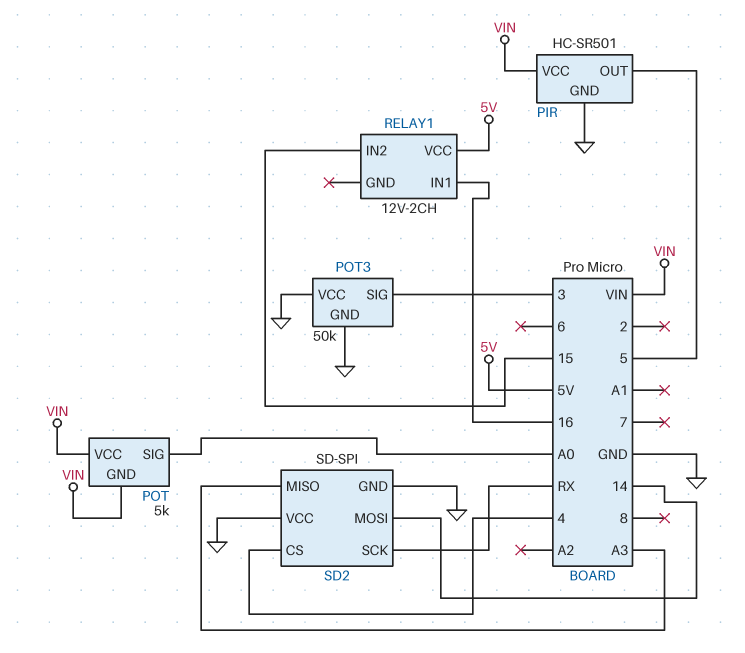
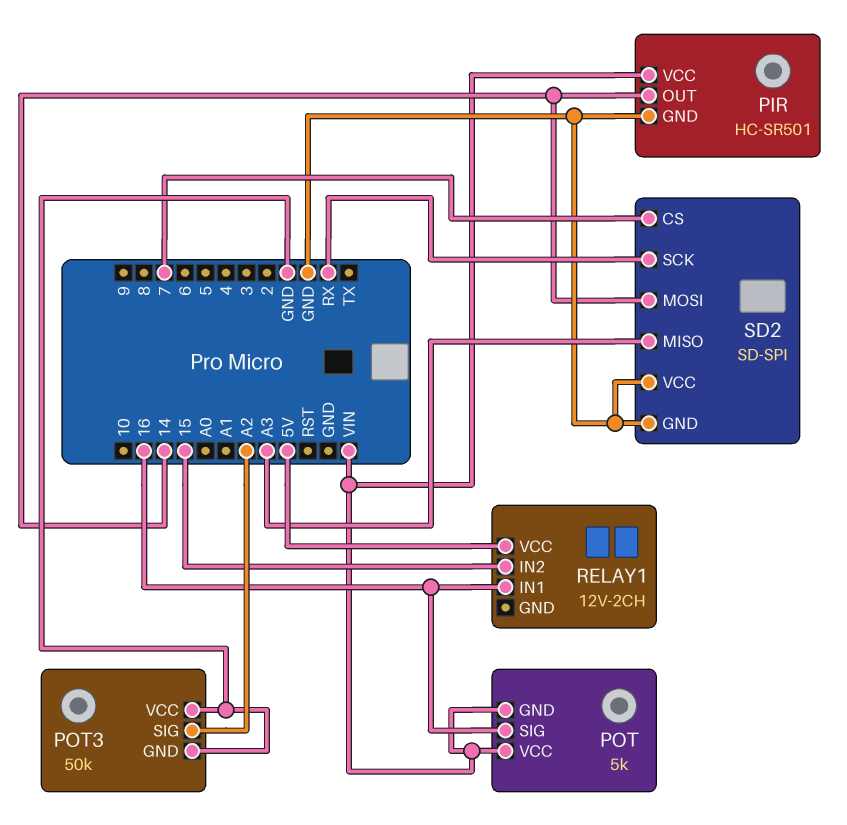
PIR pin OUT: 5 -> 14
POT pin SIG: A0 -> 16
POT3 pin SIG: 3 -> A2
SD2 pin CS: 4 -> 7

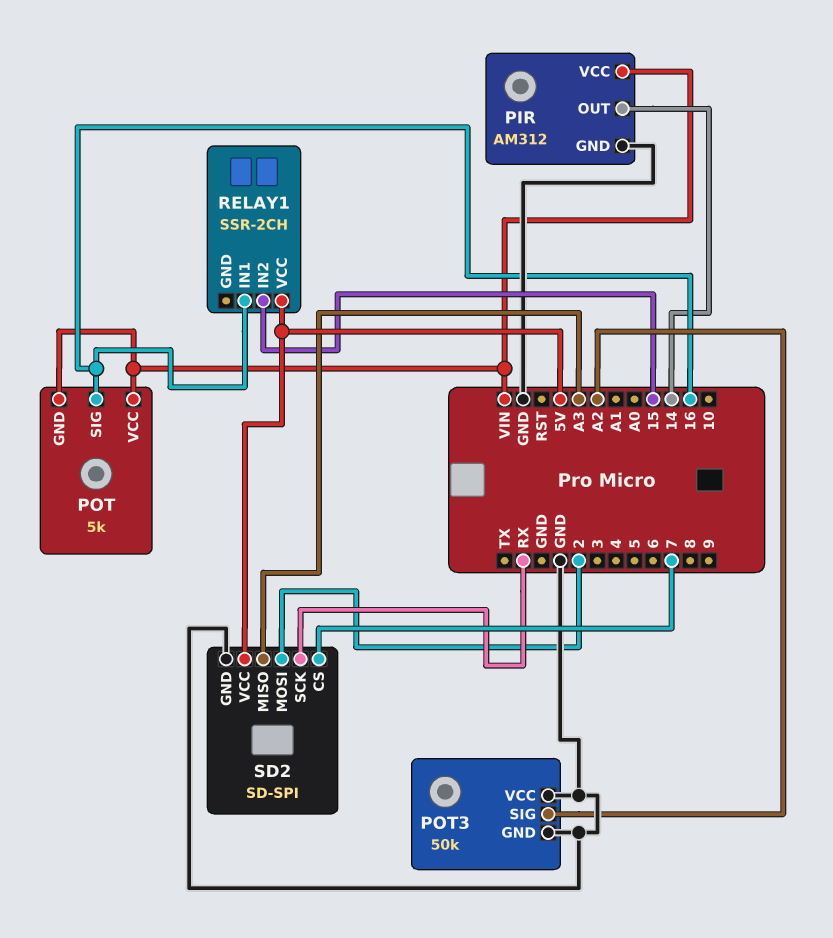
PIR: HC-SR501 -> AM312
RELAY1: 12V-2CH -> SSR-2CH
SD2 pin MOSI: 14 -> 2
SD2 pin VCC: GND -> 5V

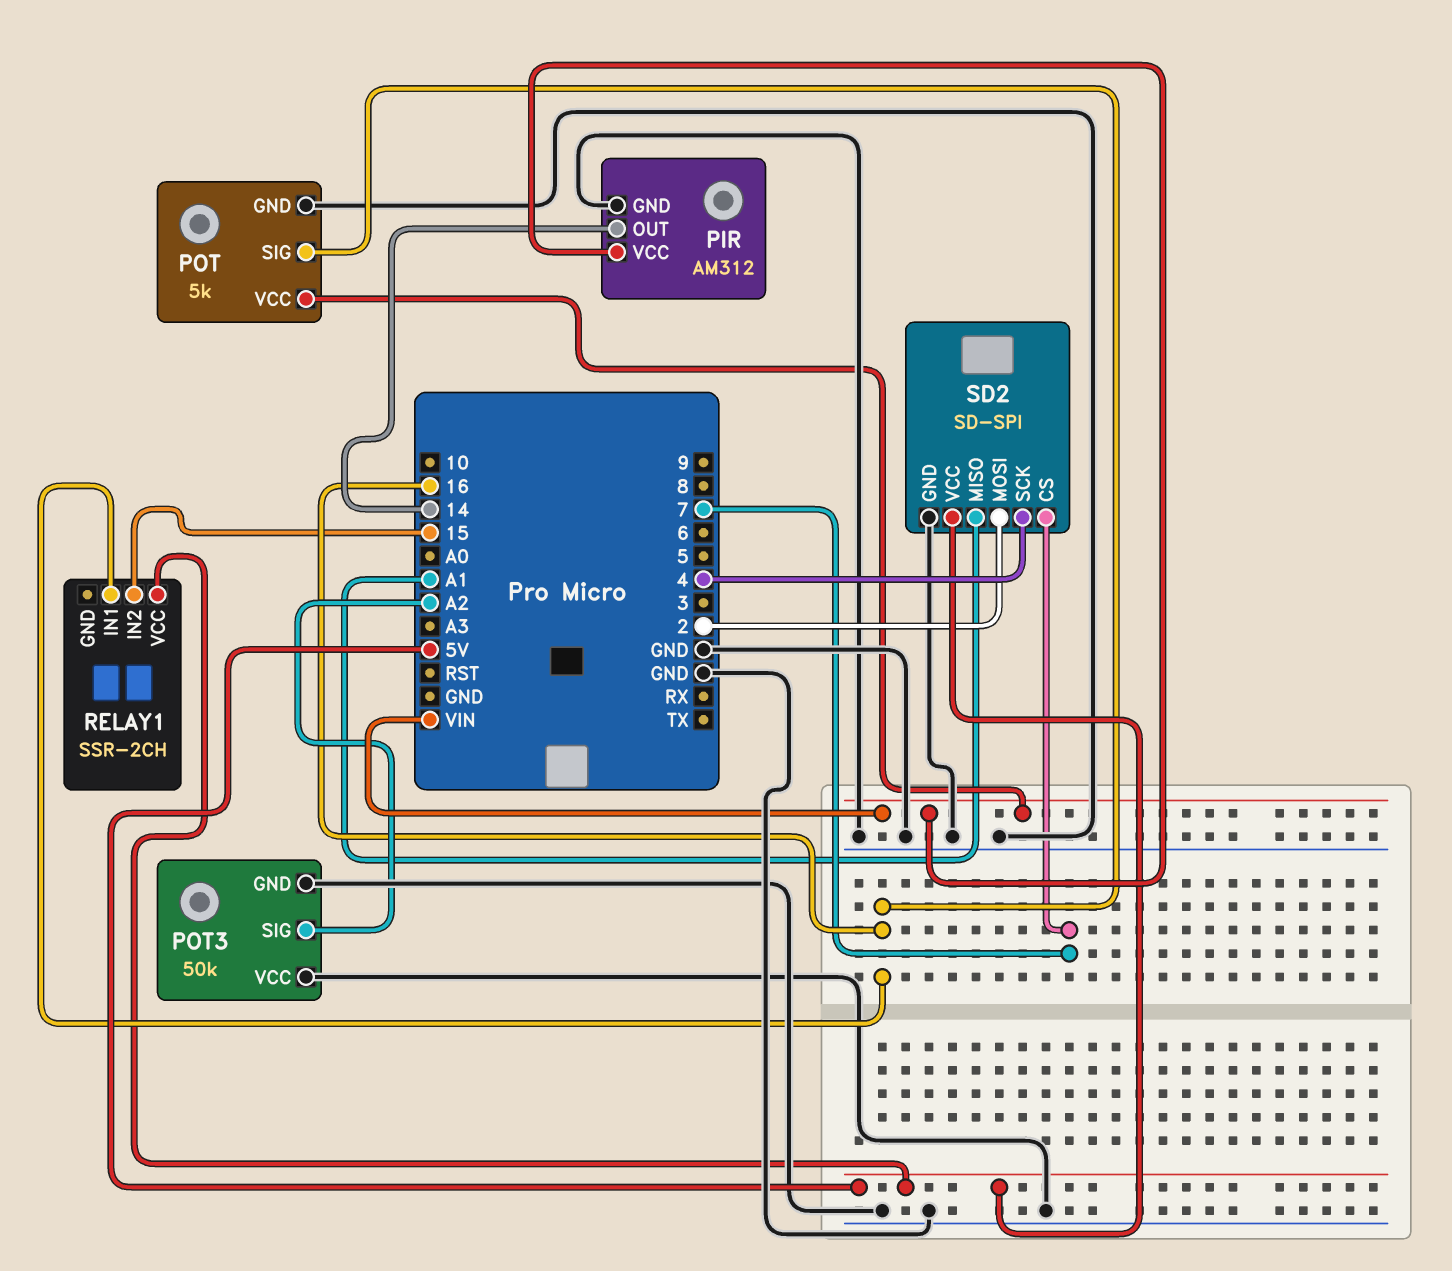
POT pin GND: VIN -> GND
SD2 pin MISO: A3 -> A1
SD2 pin SCK: RX -> 4

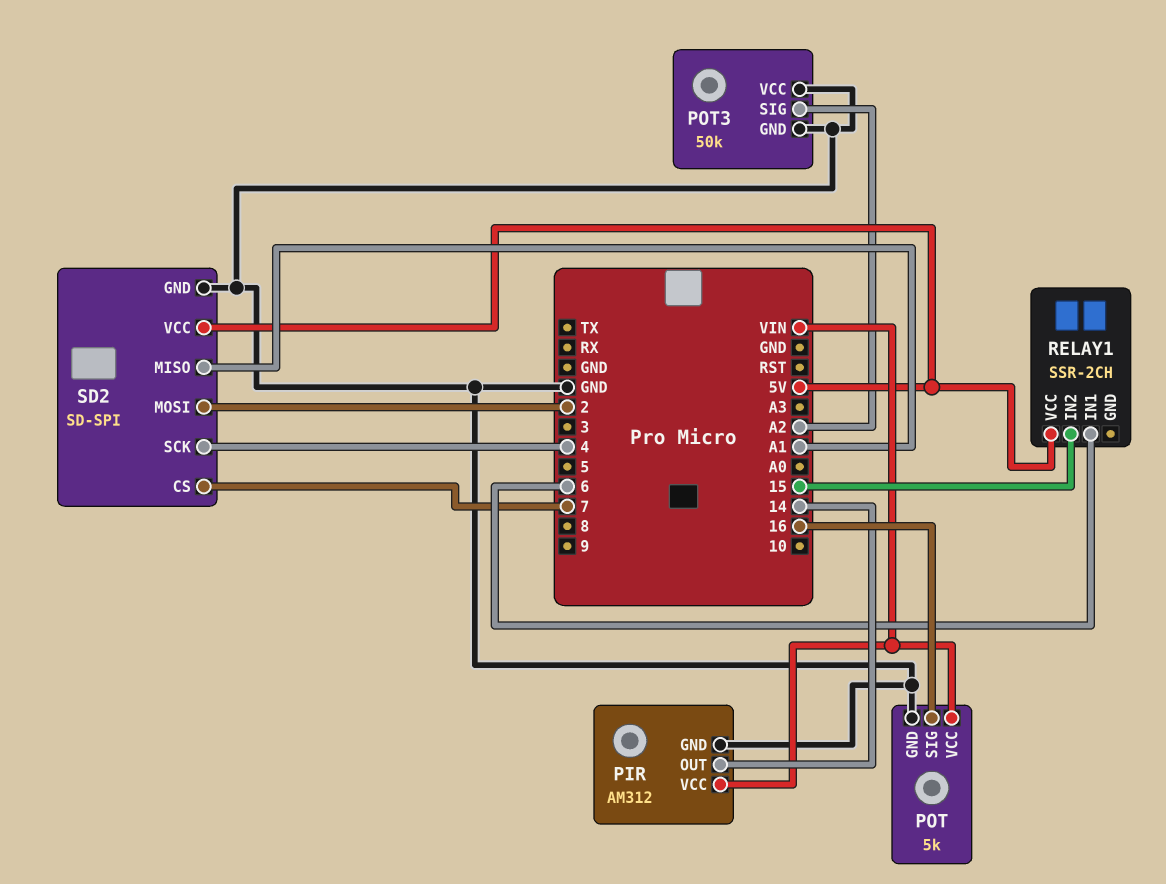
RELAY1 pin IN1: 16 -> 6

